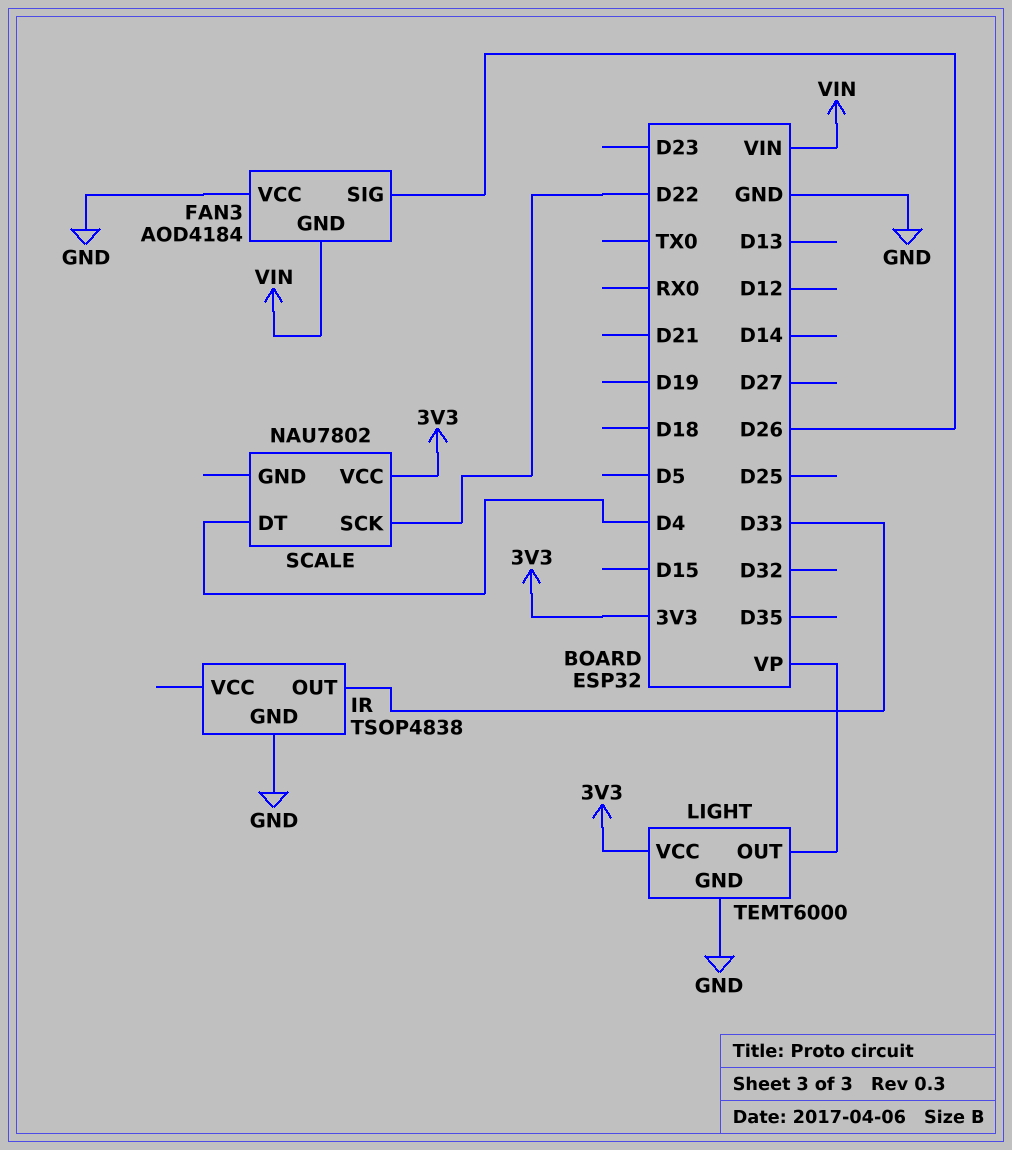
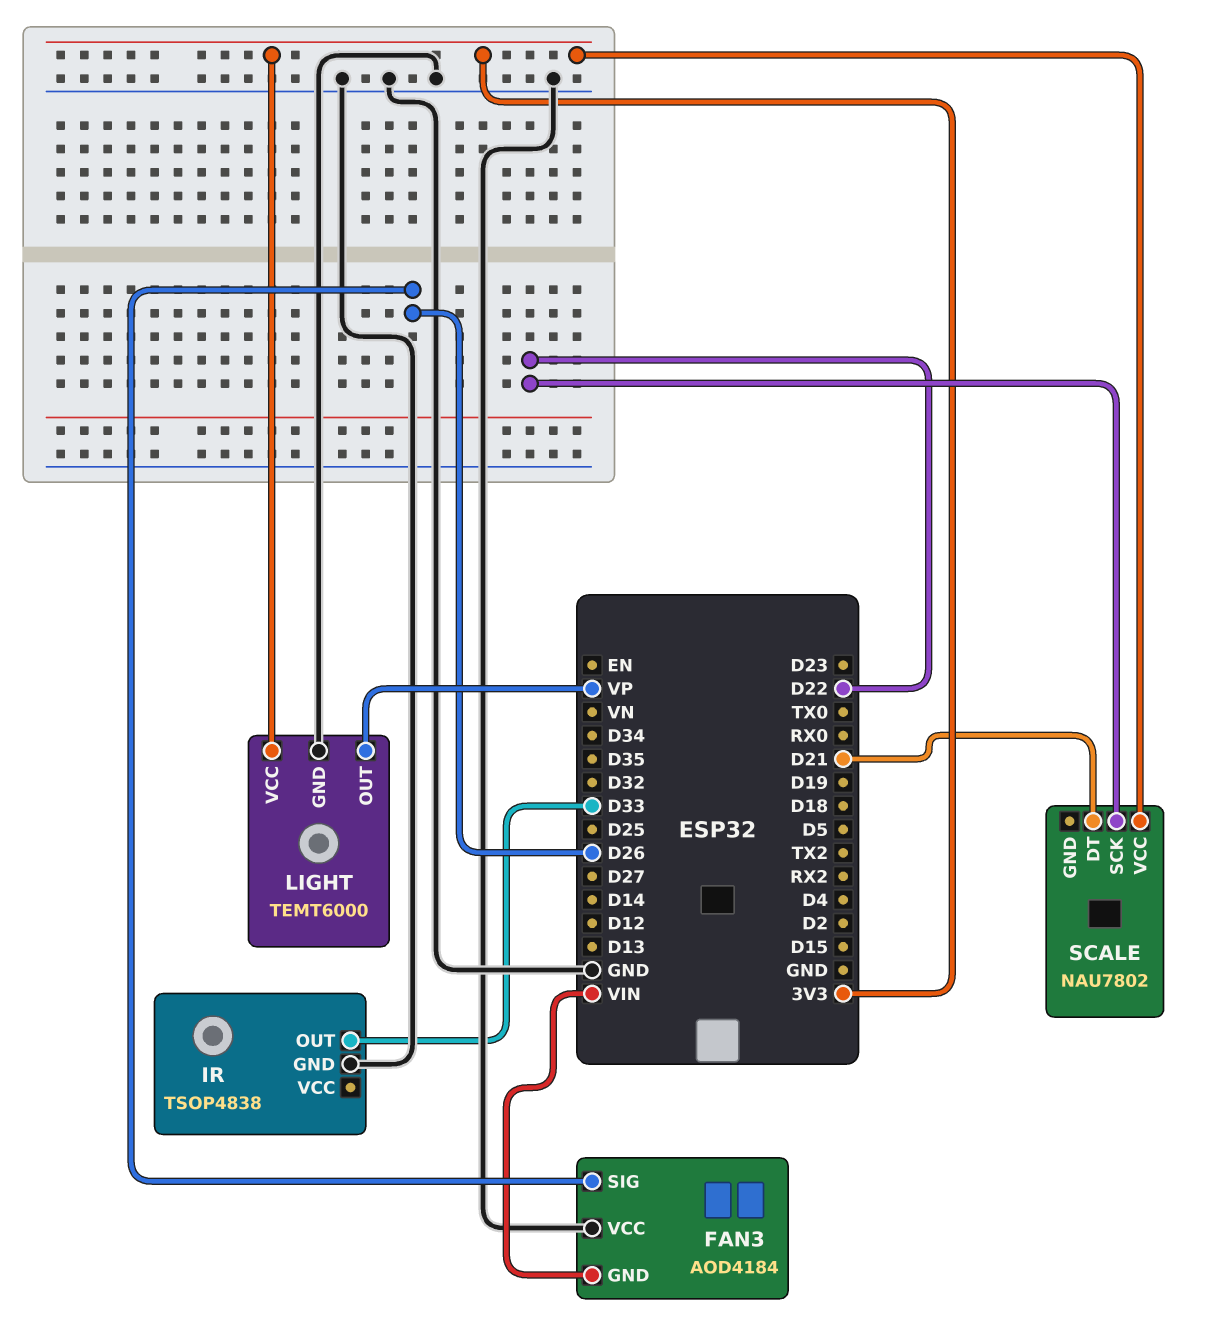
SCALE pin DT: D4 -> D21

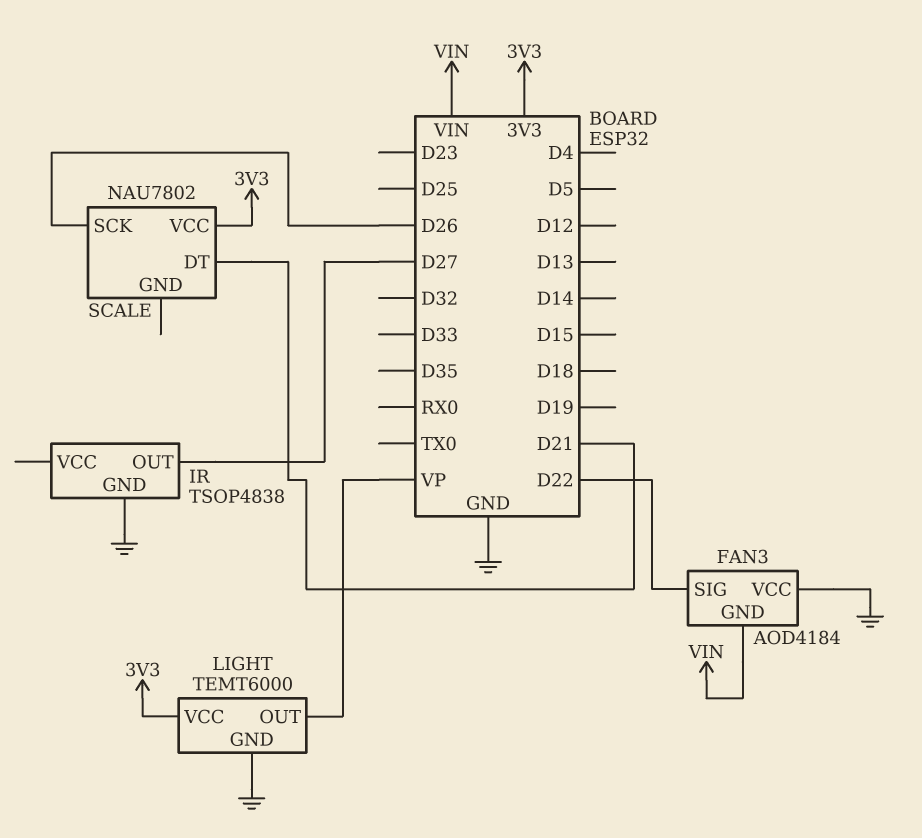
FAN3 pin SIG: D26 -> D22
IR pin OUT: D33 -> D27
SCALE pin SCK: D22 -> D26

